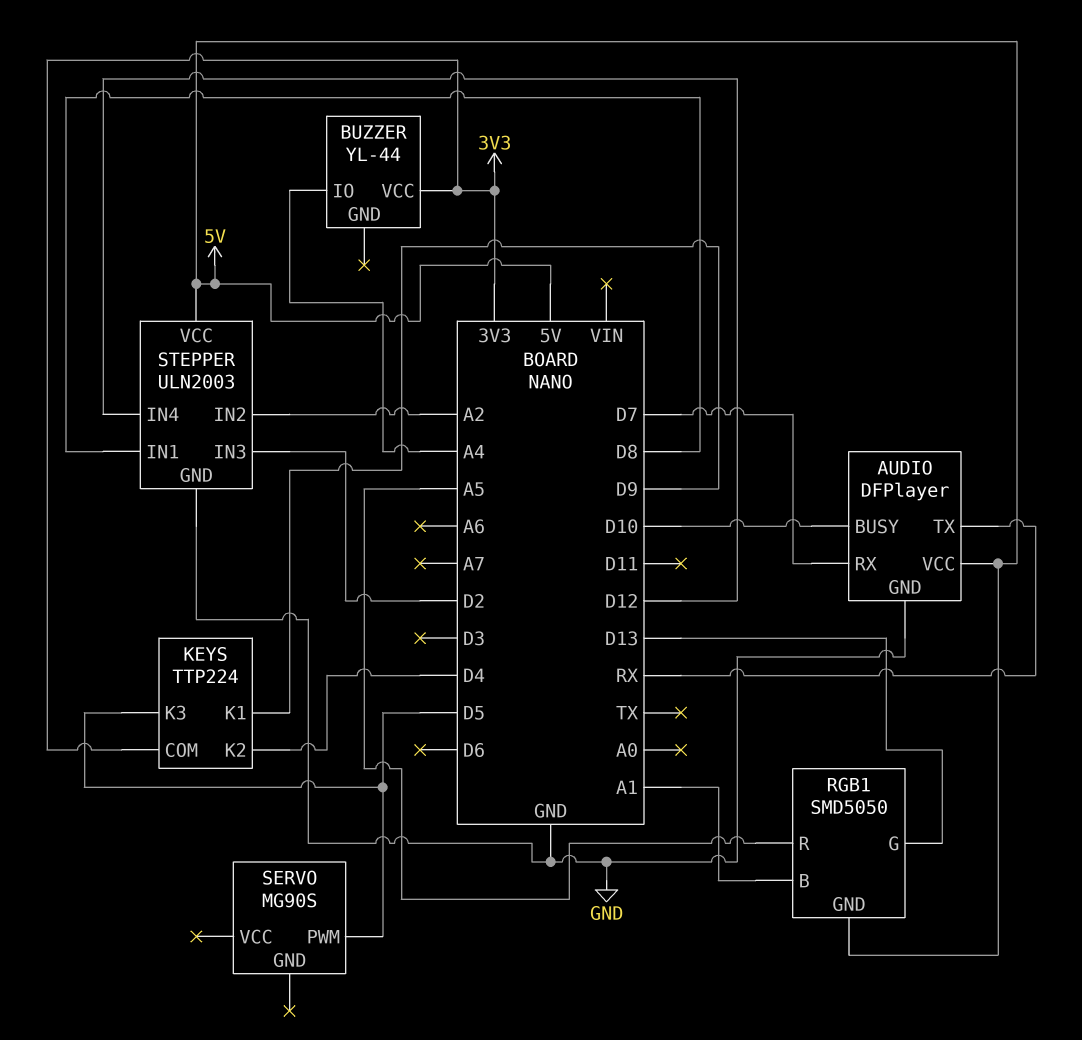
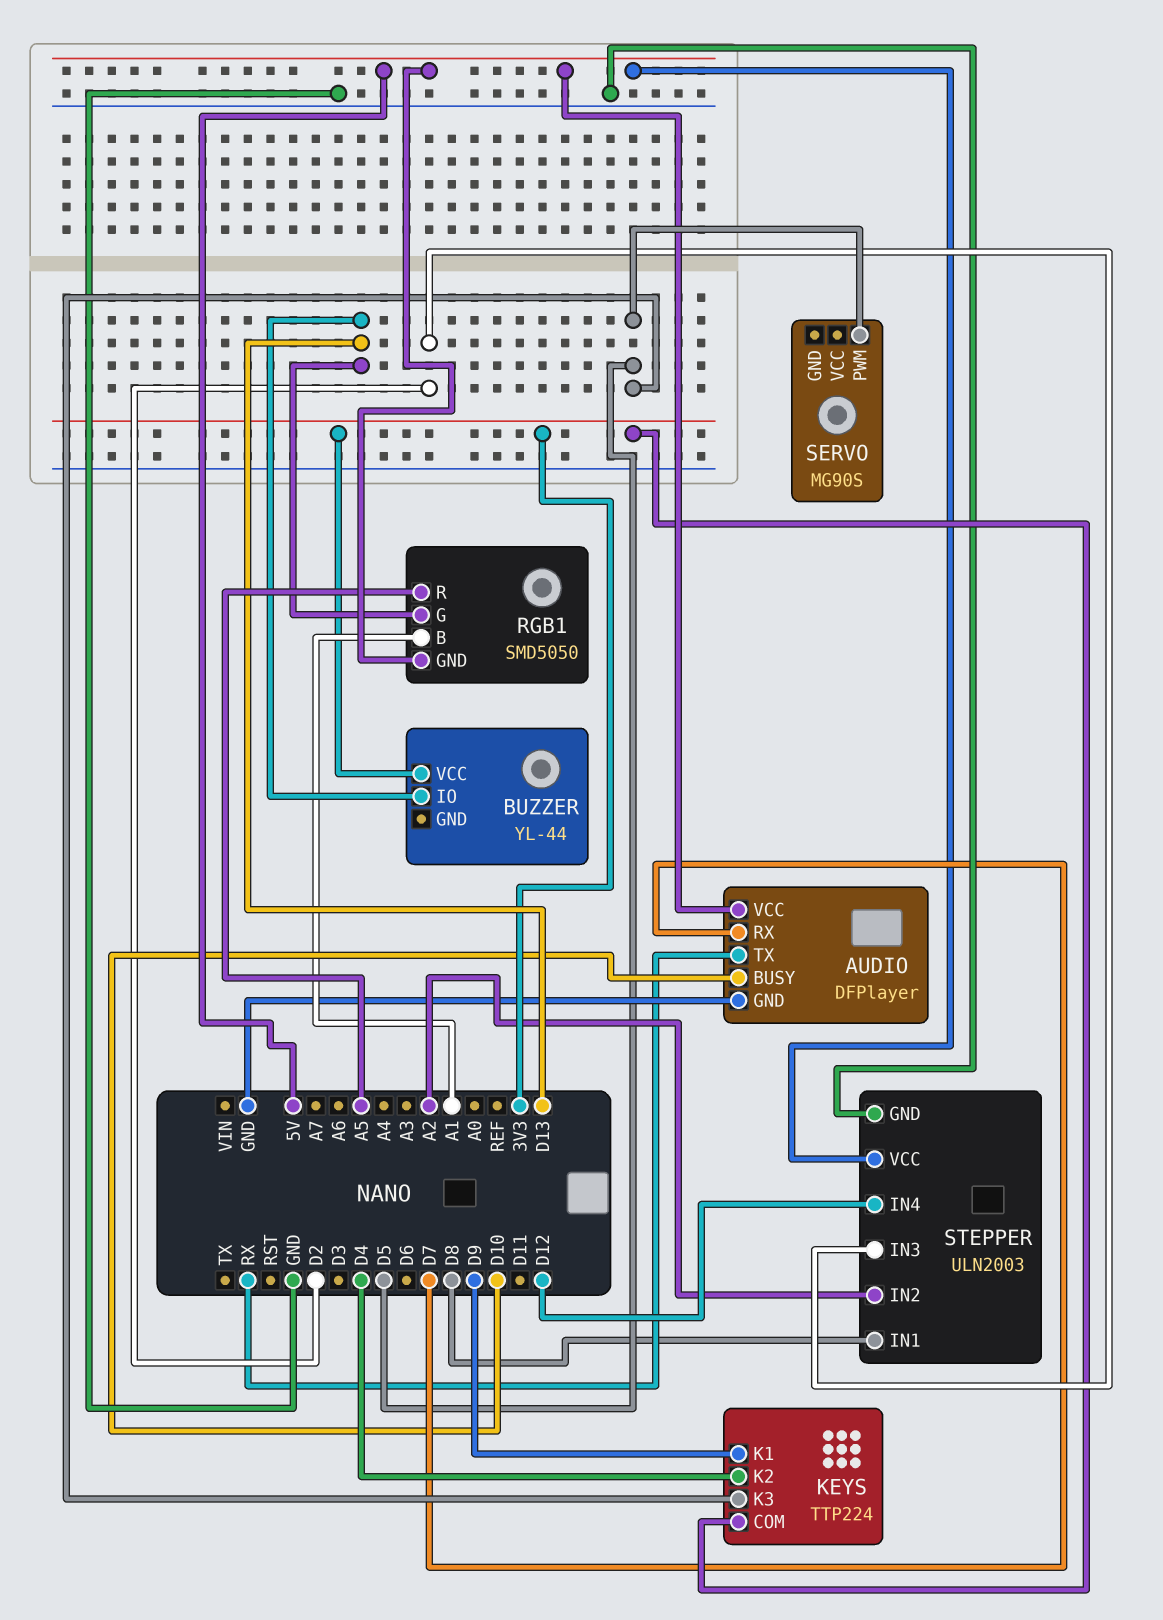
BUZZER pin IO: A4 -> D13

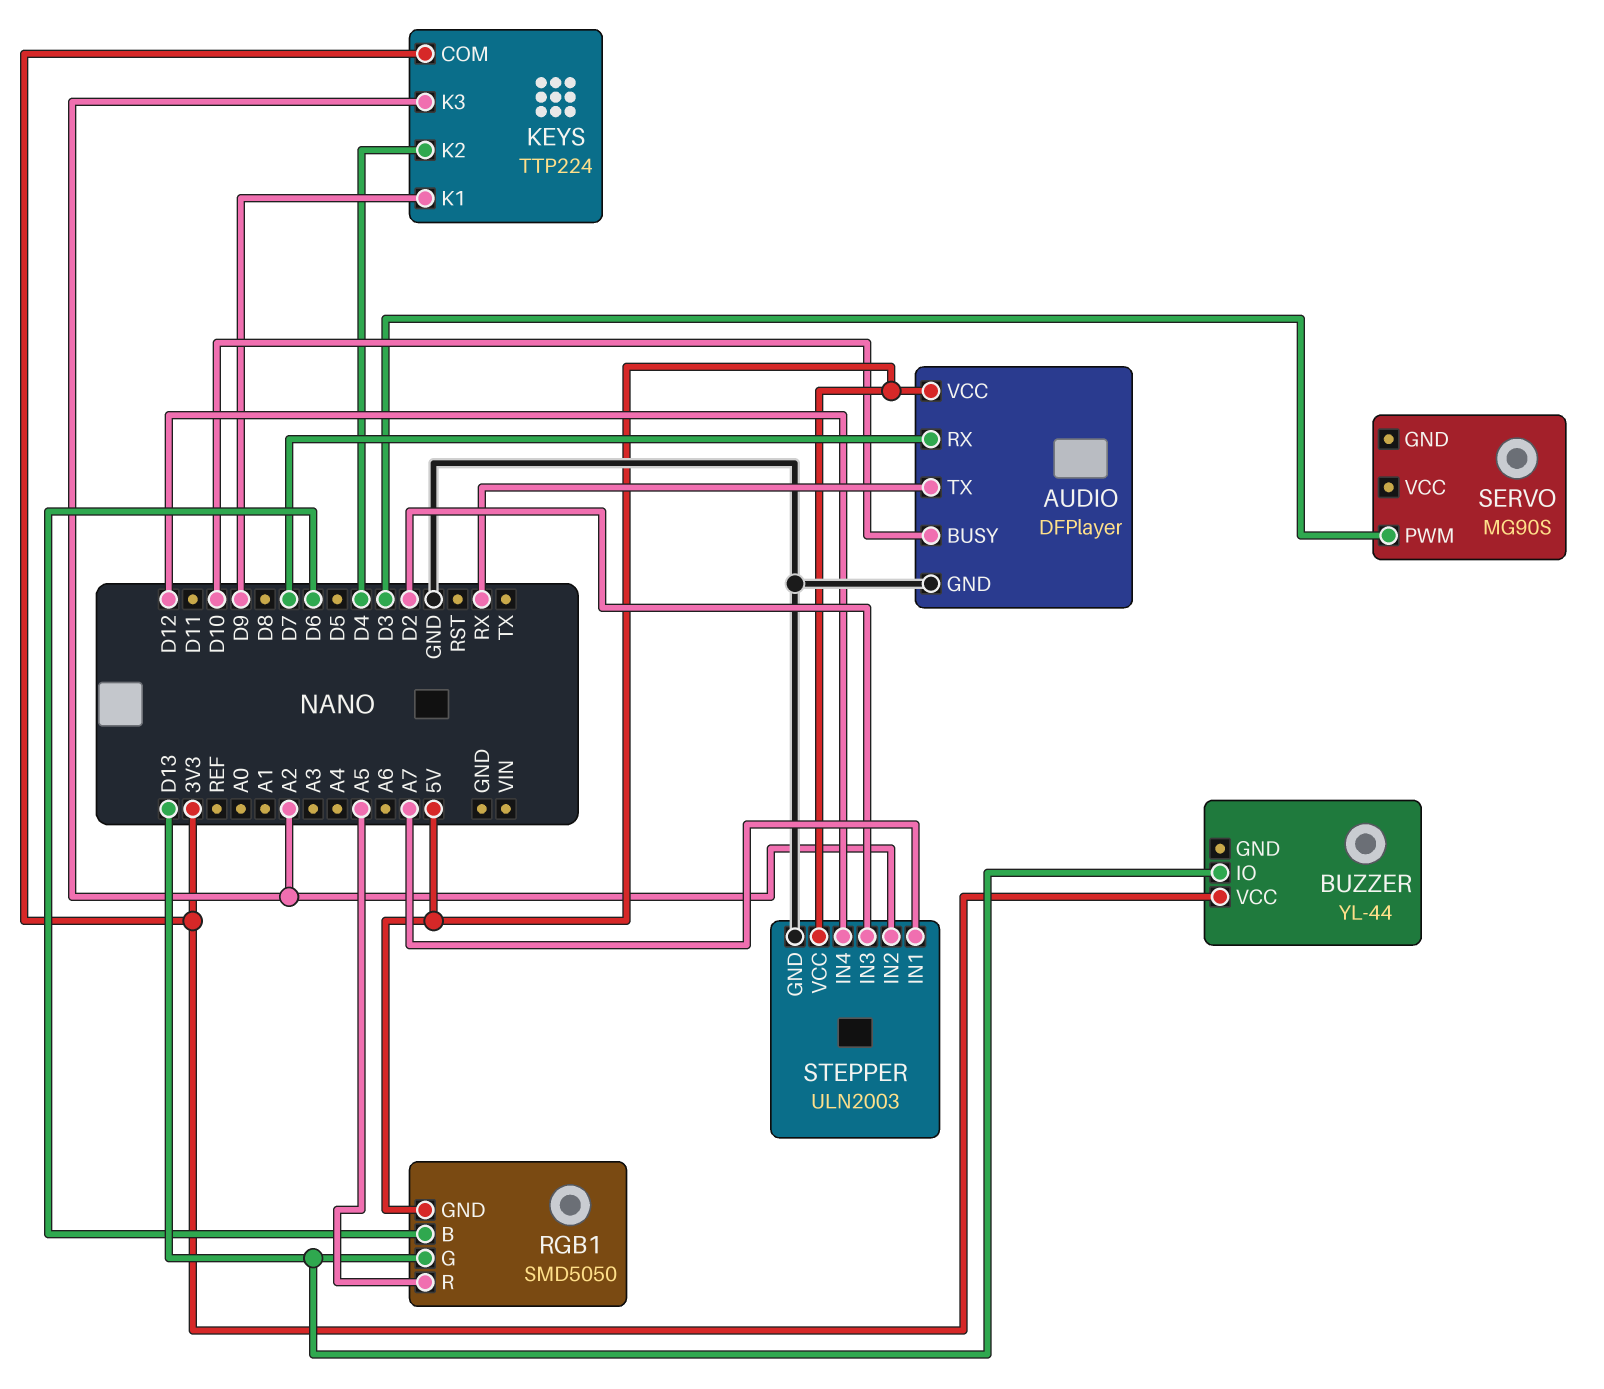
KEYS pin K3: D5 -> A2
RGB1 pin B: A1 -> D6
SERVO pin PWM: D5 -> D3
STEPPER pin IN1: D8 -> A7

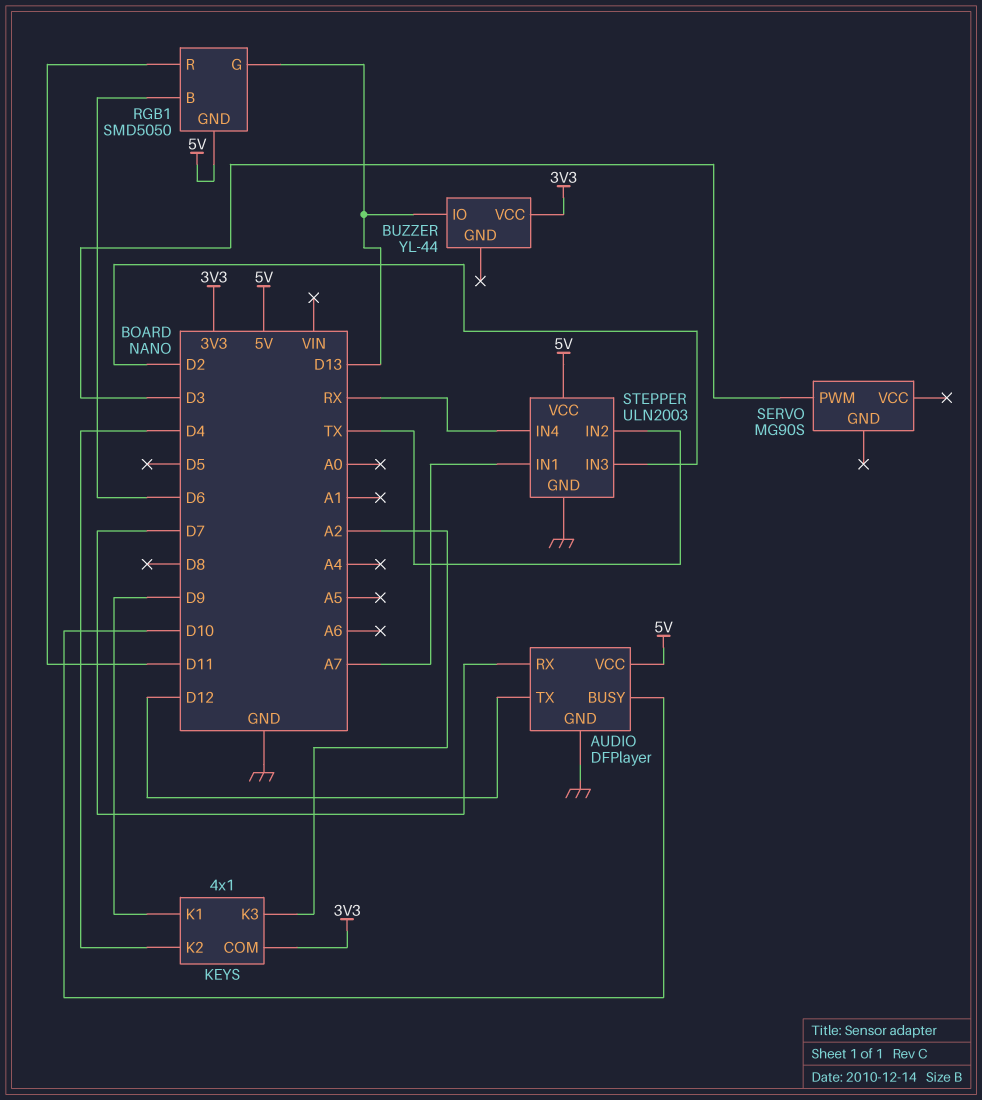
AUDIO pin TX: RX -> D12
KEYS: TTP224 -> 4x1
RGB1 pin R: A5 -> D11
STEPPER pin IN2: A2 -> TX
STEPPER pin IN4: D12 -> RX

